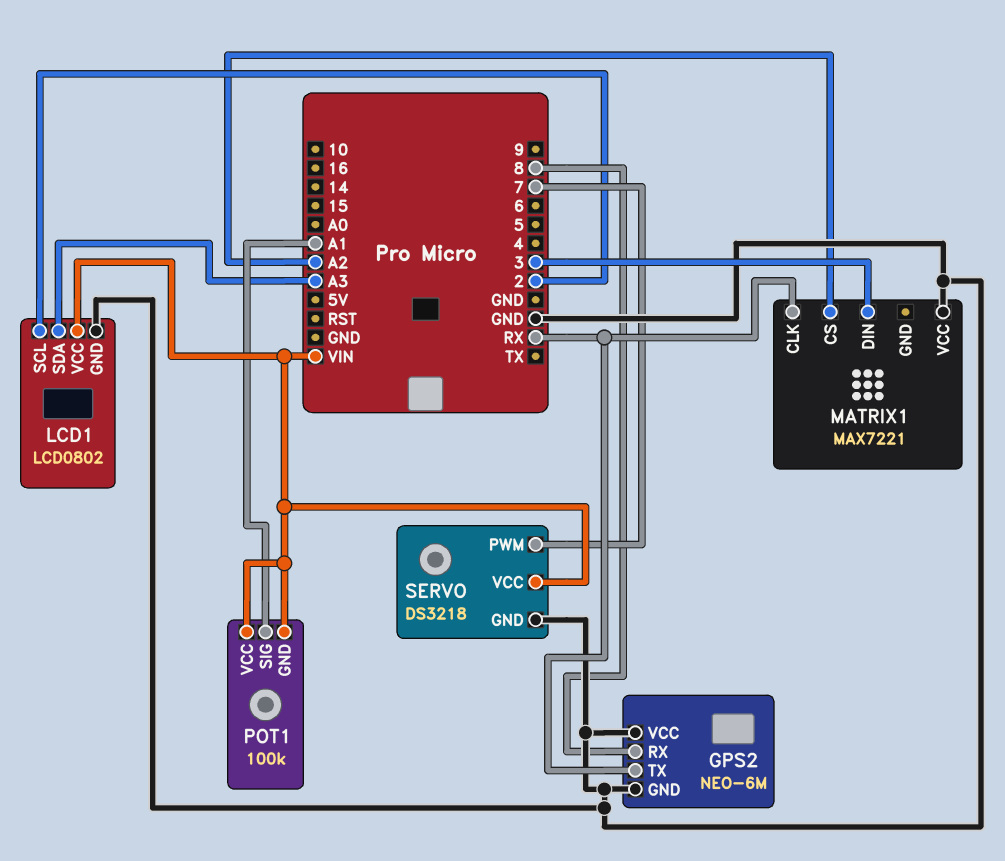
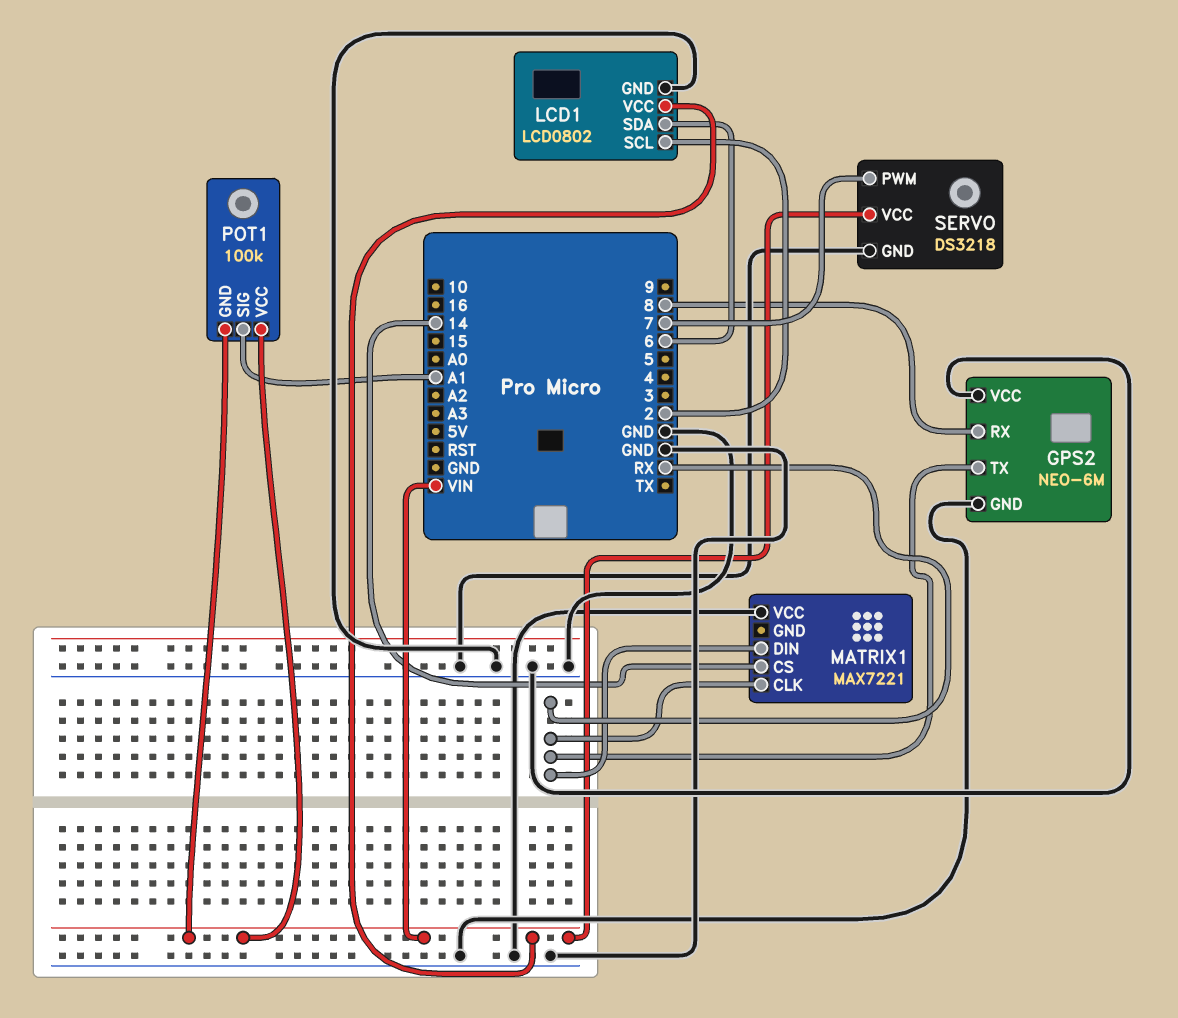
LCD1 pin SDA: A3 -> 6
MATRIX1 pin CS: A2 -> 14
MATRIX1 pin DIN: 3 -> RX

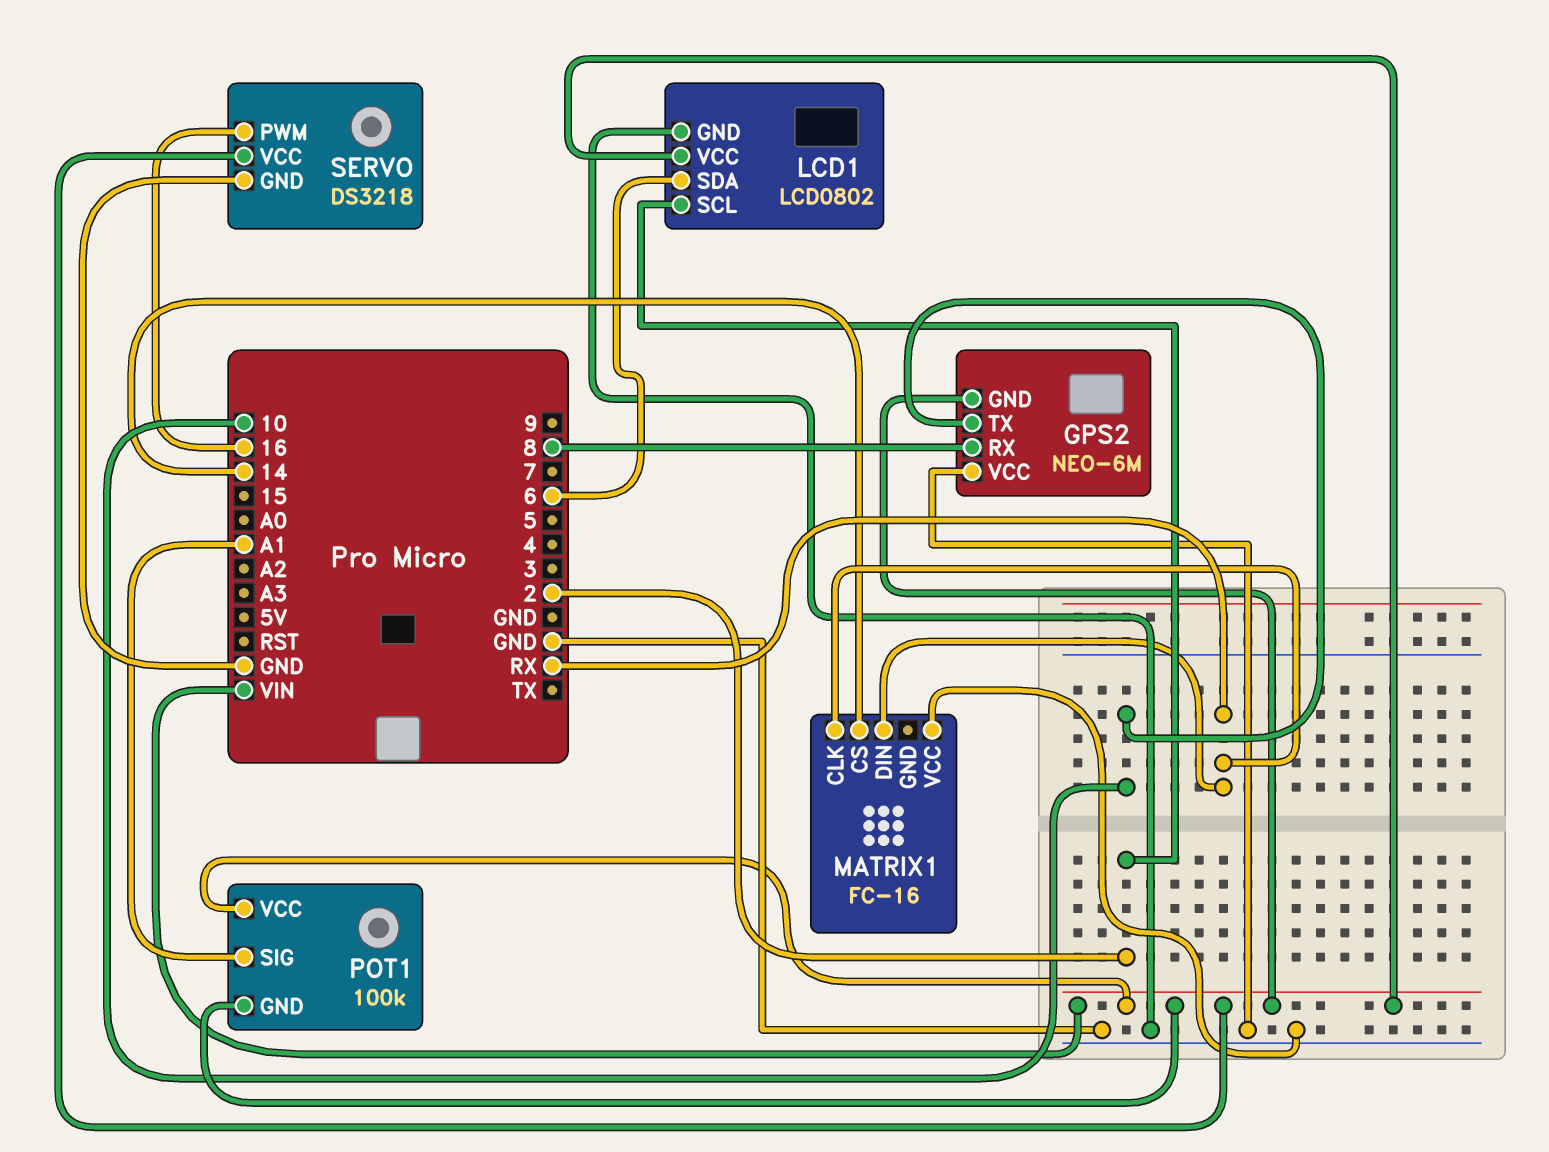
GPS2 pin GND: GND -> VIN
GPS2 pin TX: RX -> 10
MATRIX1: MAX7221 -> FC-16
SERVO pin PWM: 7 -> 16

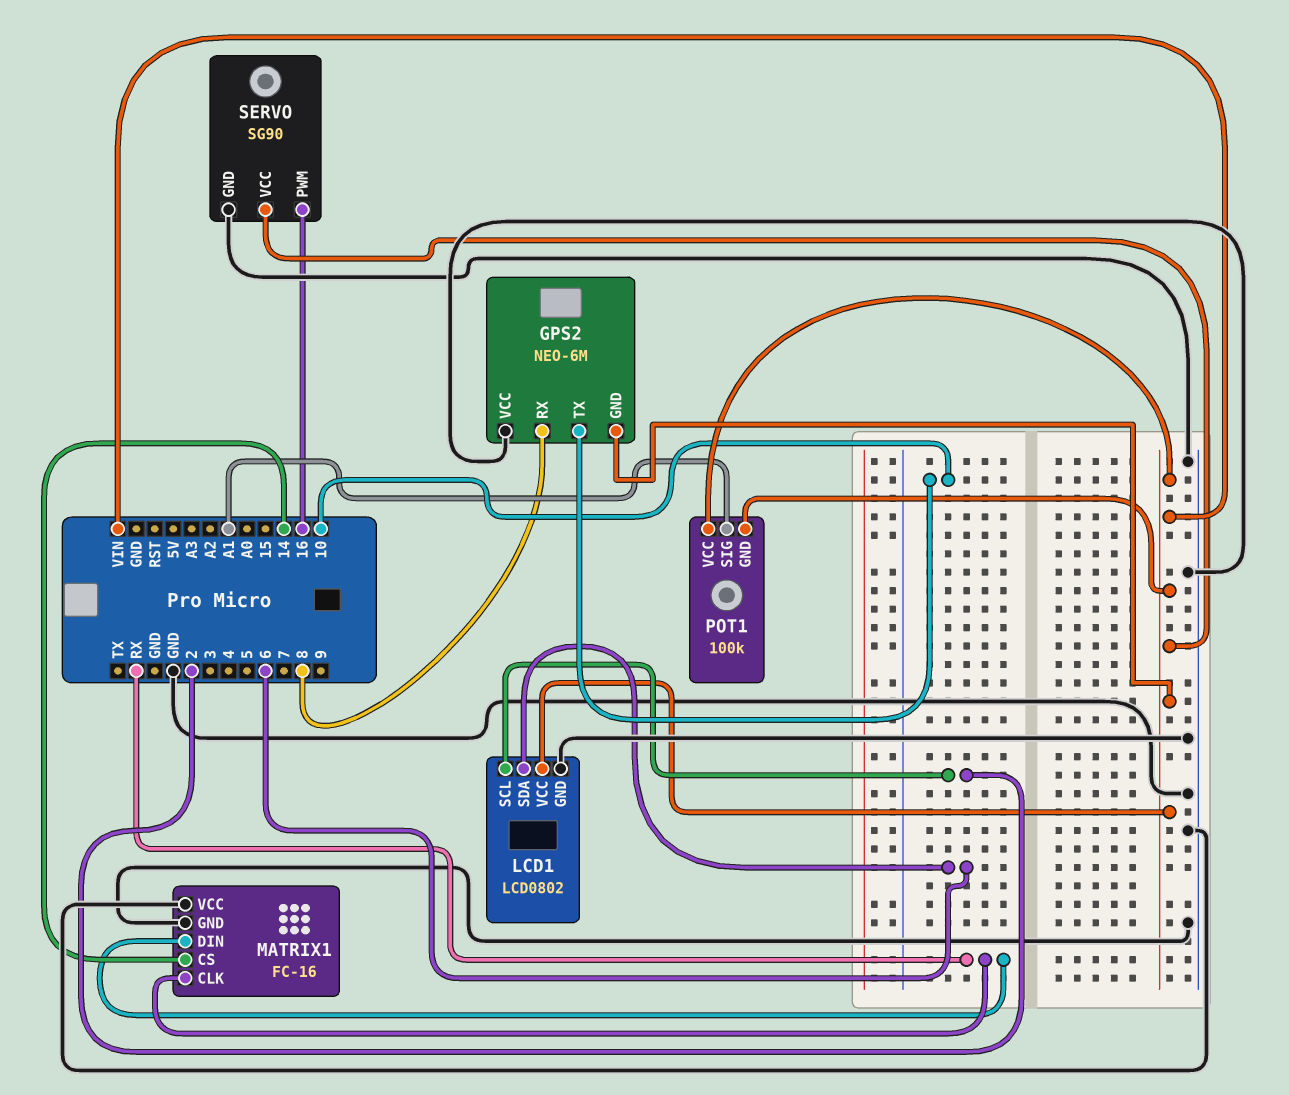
MATRIX1 pin GND: none -> GND
SERVO: DS3218 -> SG90

